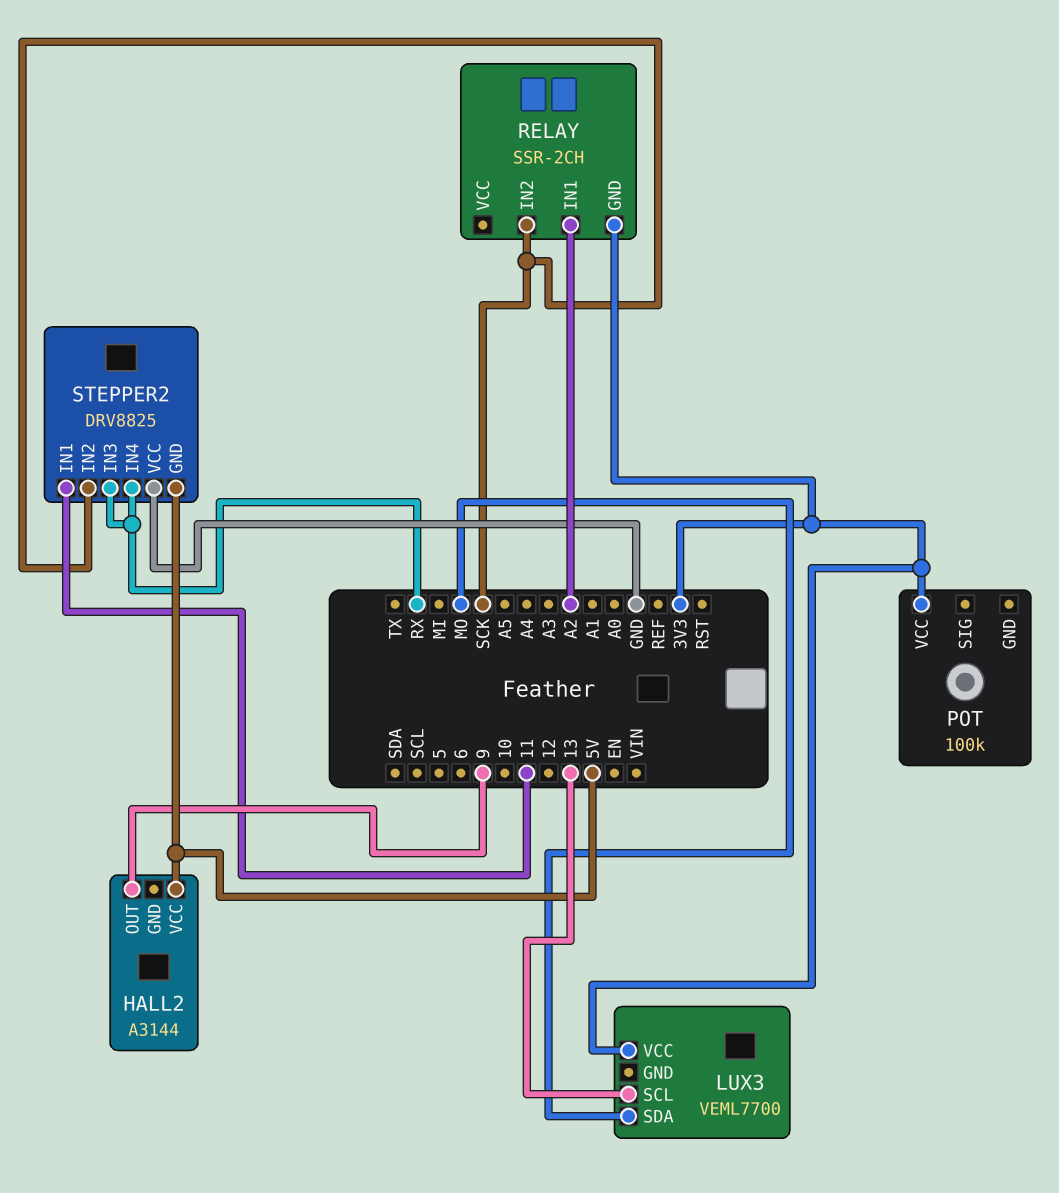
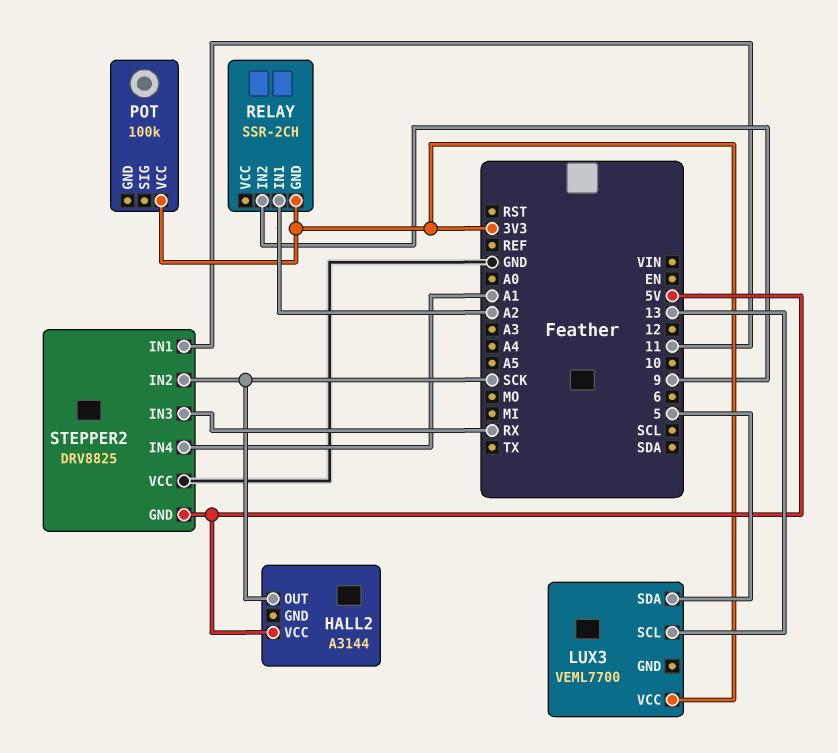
HALL2 pin OUT: 9 -> SCK
LUX3 pin SDA: MO -> 5
RELAY pin IN2: SCK -> 9
STEPPER2 pin IN4: RX -> A1

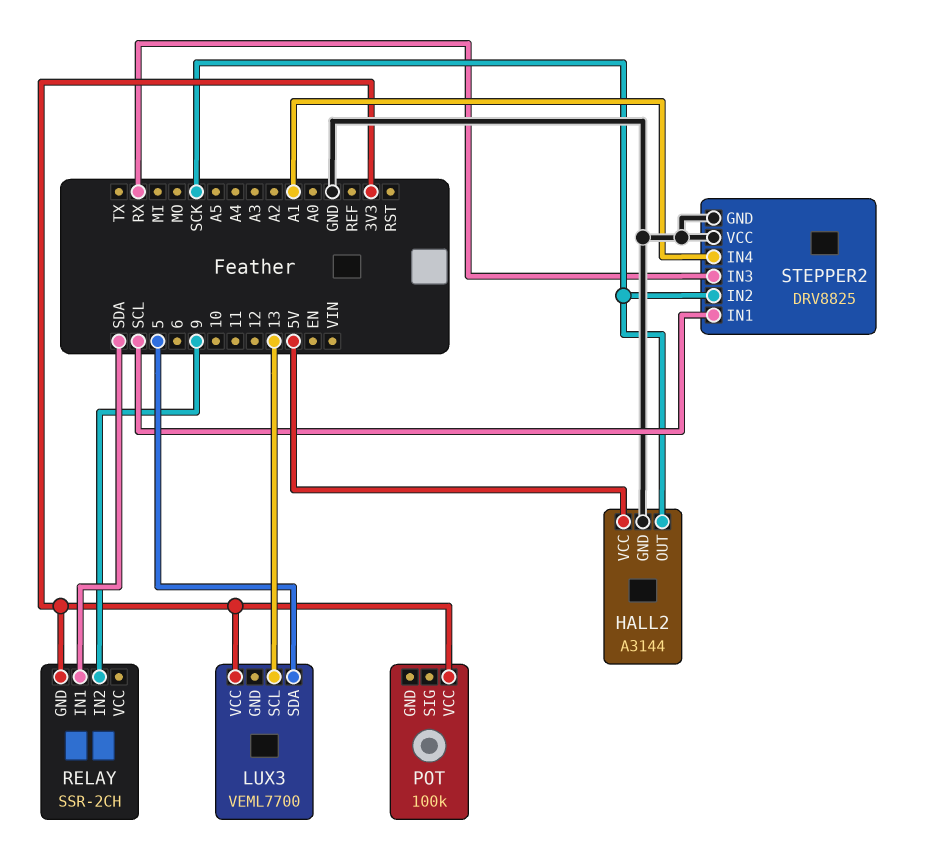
HALL2 pin GND: none -> GND
RELAY pin IN1: A2 -> SDA
STEPPER2 pin GND: 5V -> GND
STEPPER2 pin IN1: 11 -> SCL

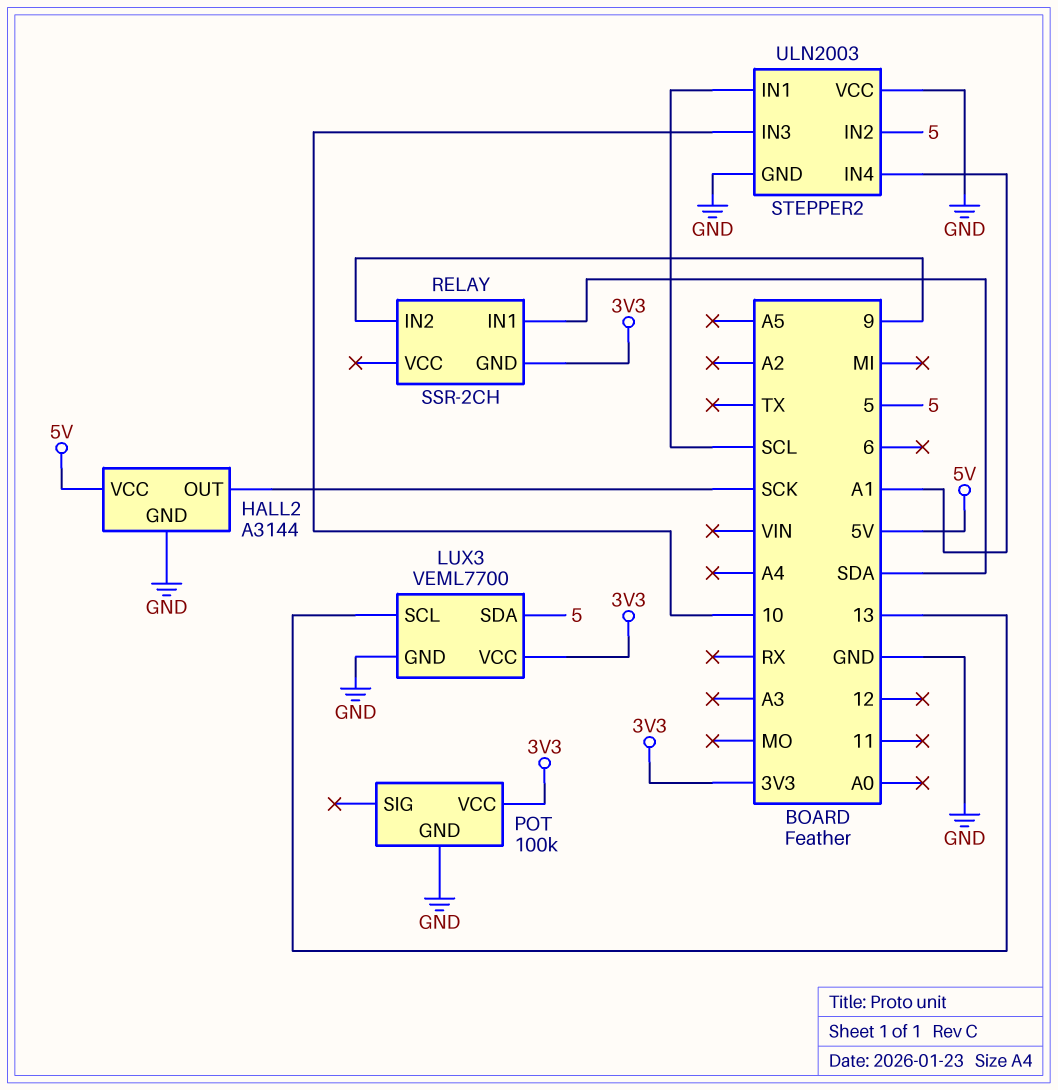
LUX3 pin GND: none -> GND
POT pin GND: none -> GND
STEPPER2: DRV8825 -> ULN2003
STEPPER2 pin IN2: SCK -> 5
STEPPER2 pin IN3: RX -> 10

